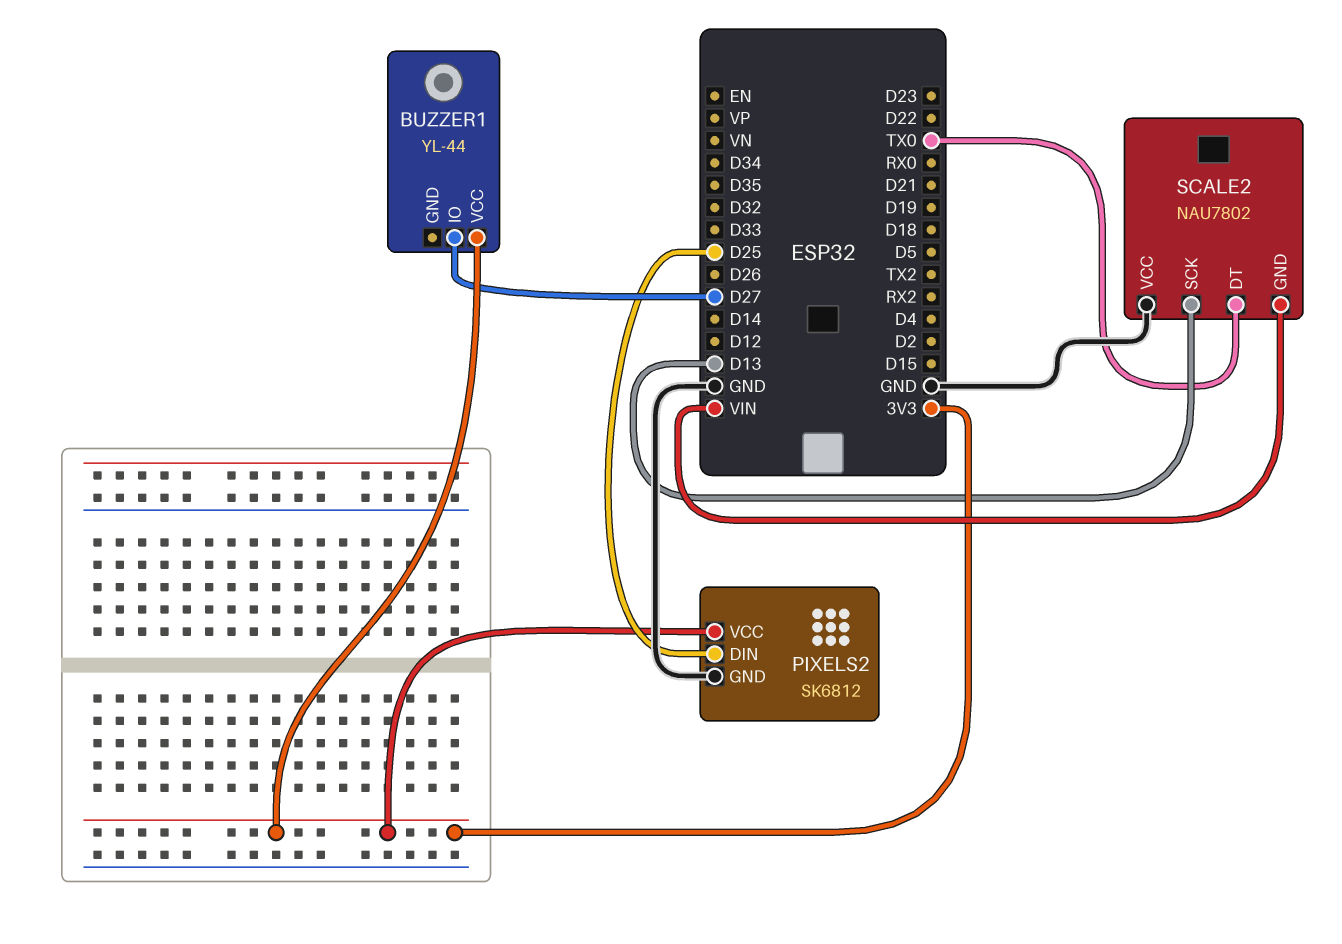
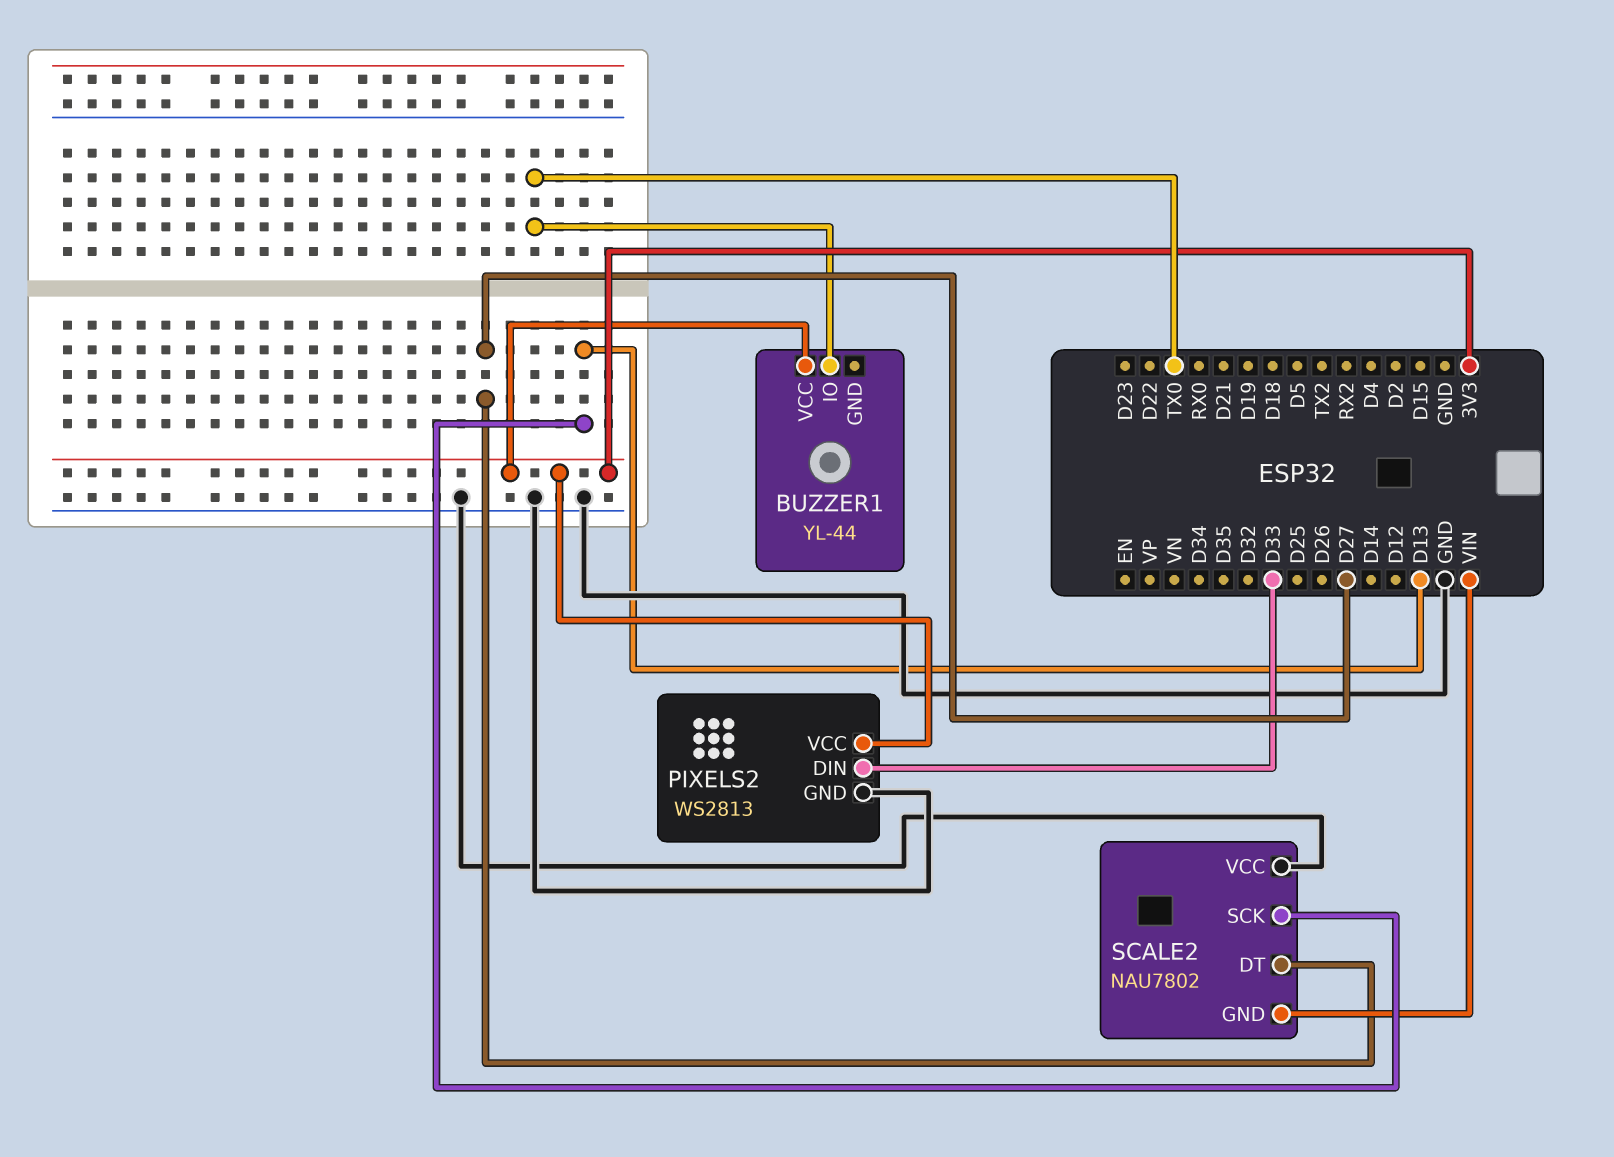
BUZZER1 pin IO: D27 -> TX0
PIXELS2: SK6812 -> WS2813
PIXELS2 pin DIN: D25 -> D33
SCALE2 pin DT: TX0 -> D27

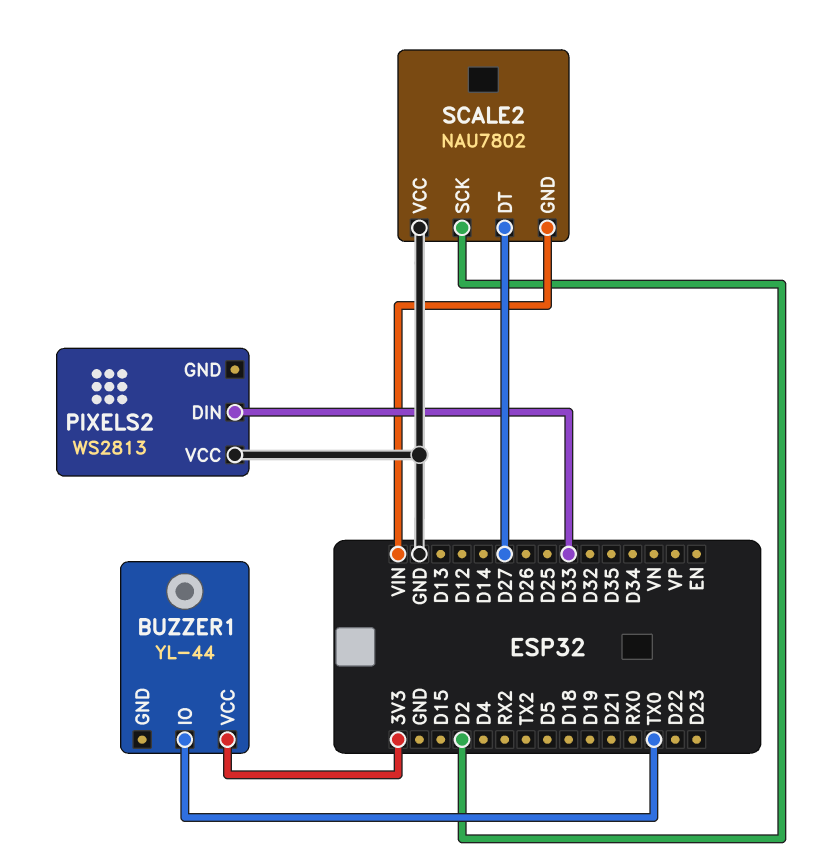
PIXELS2 pin GND: GND -> none
PIXELS2 pin VCC: 3V3 -> GND
SCALE2 pin SCK: D13 -> D2

